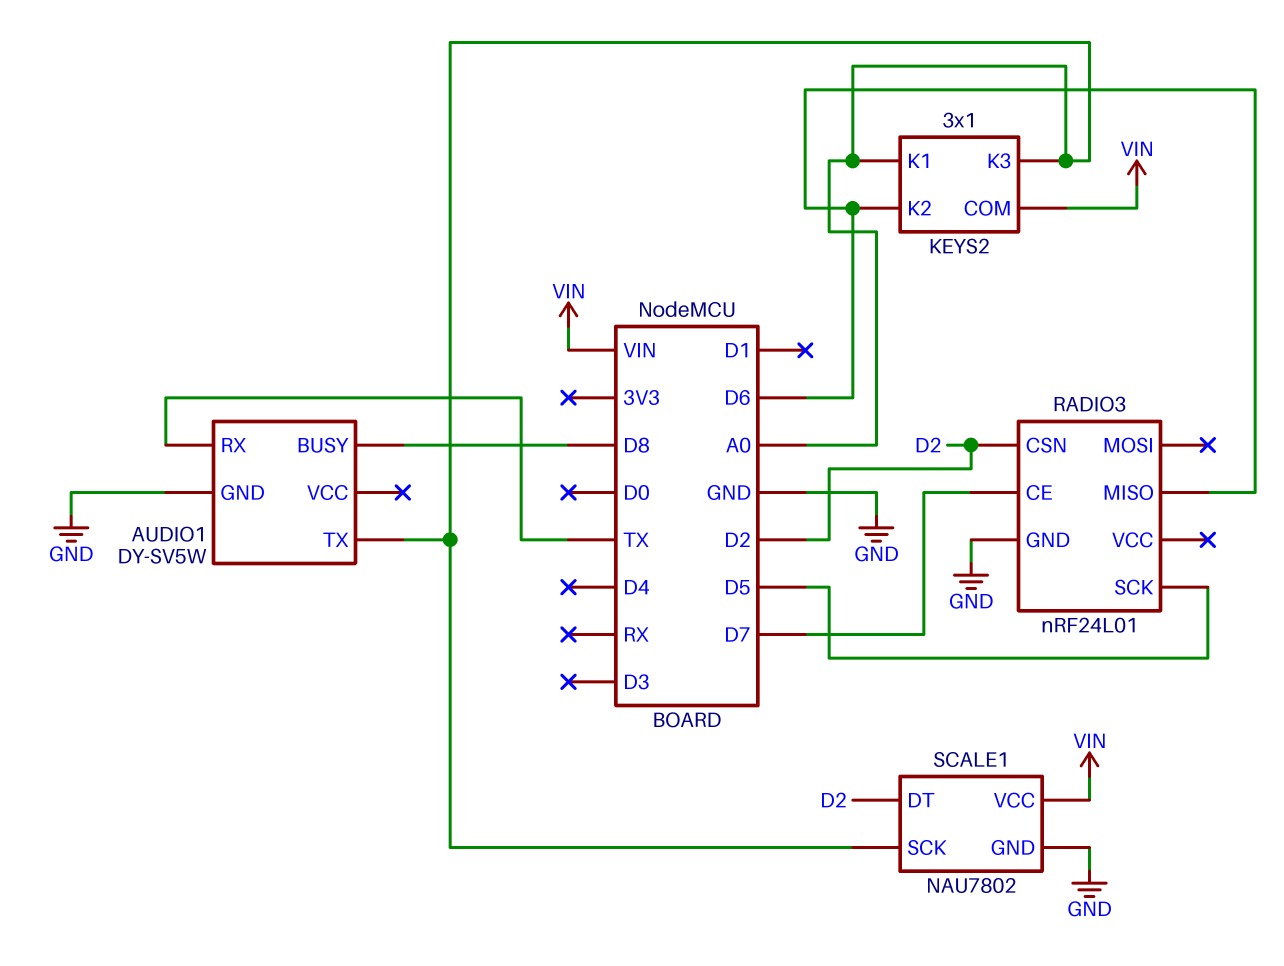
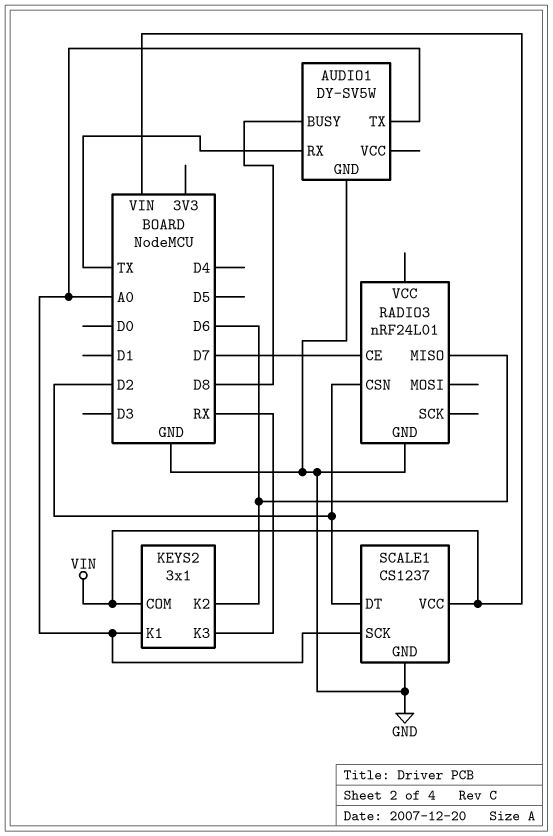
KEYS2 pin K3: A0 -> RX
RADIO3 pin SCK: D5 -> none
SCALE1: NAU7802 -> CS1237

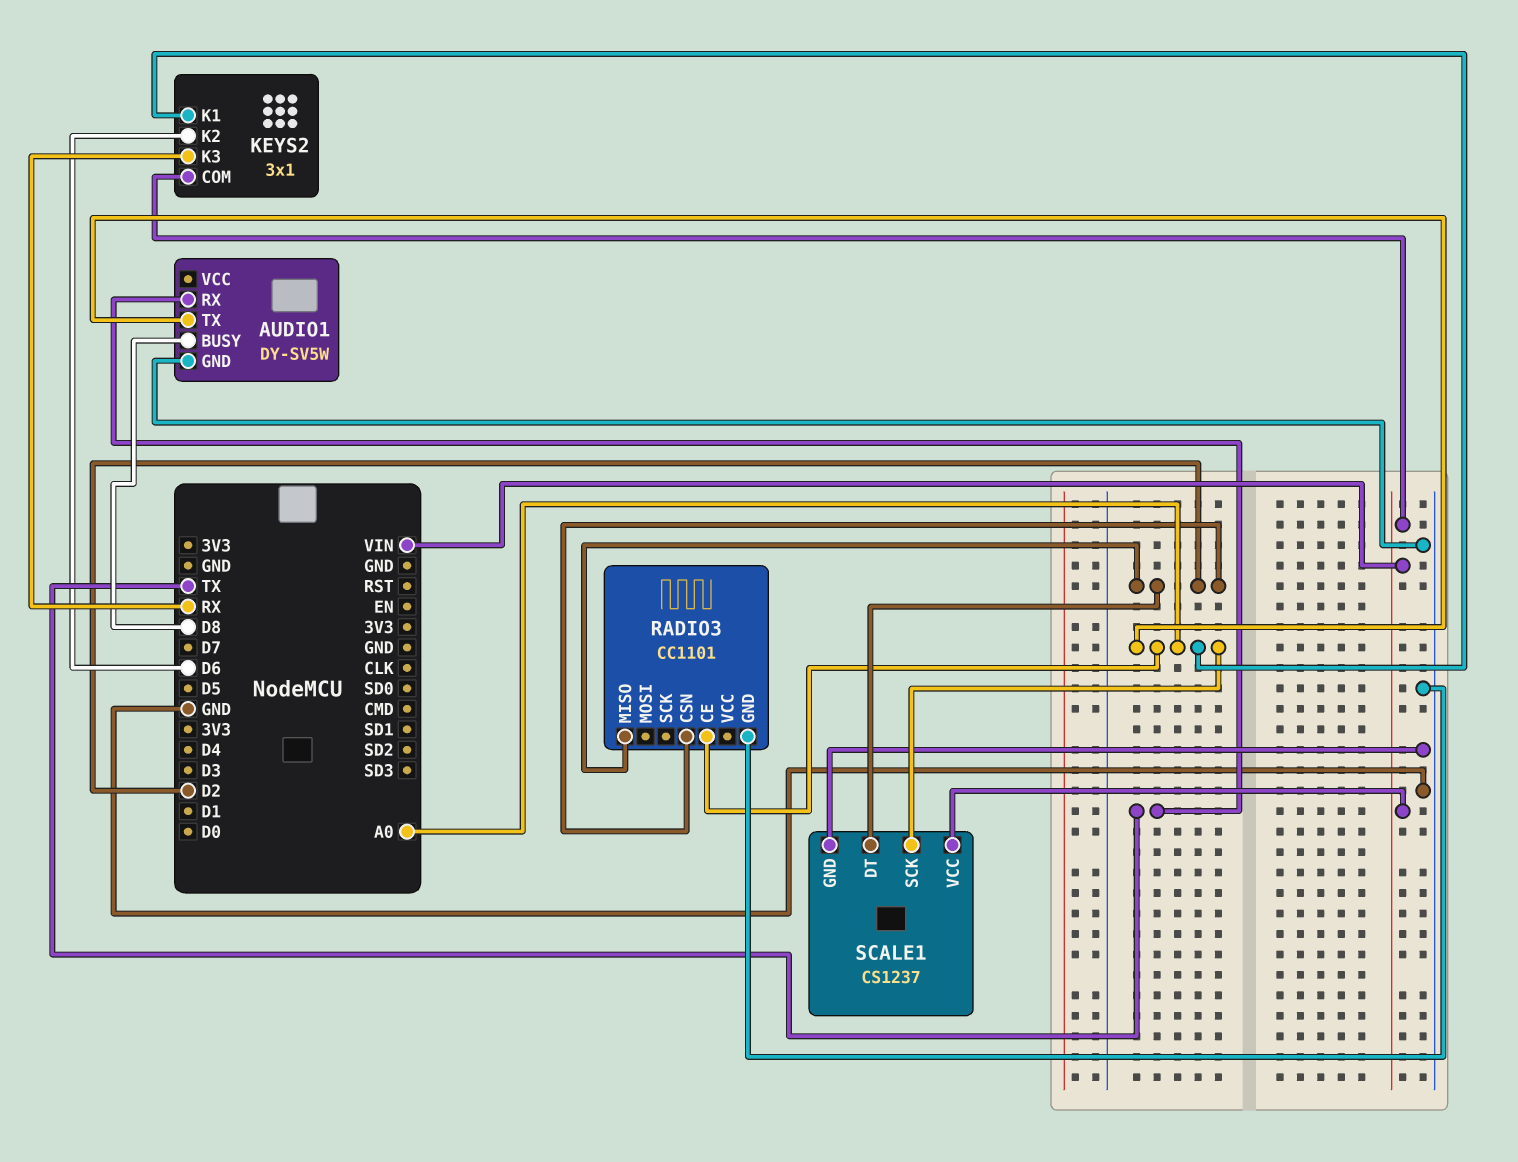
RADIO3: nRF24L01 -> CC1101
RADIO3 pin CE: D7 -> A0
RADIO3 pin MISO: D6 -> D2

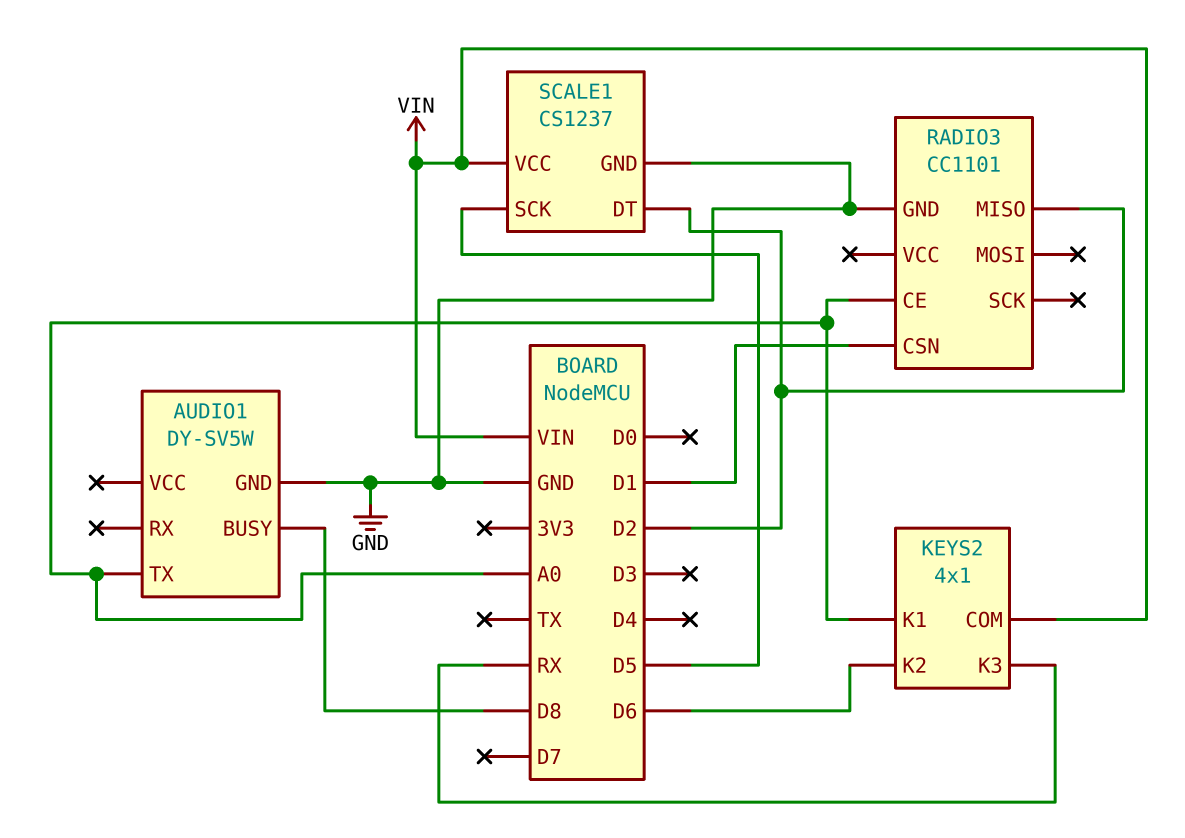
AUDIO1 pin RX: TX -> none
KEYS2: 3x1 -> 4x1
RADIO3 pin CSN: D2 -> D1
SCALE1 pin SCK: A0 -> D5

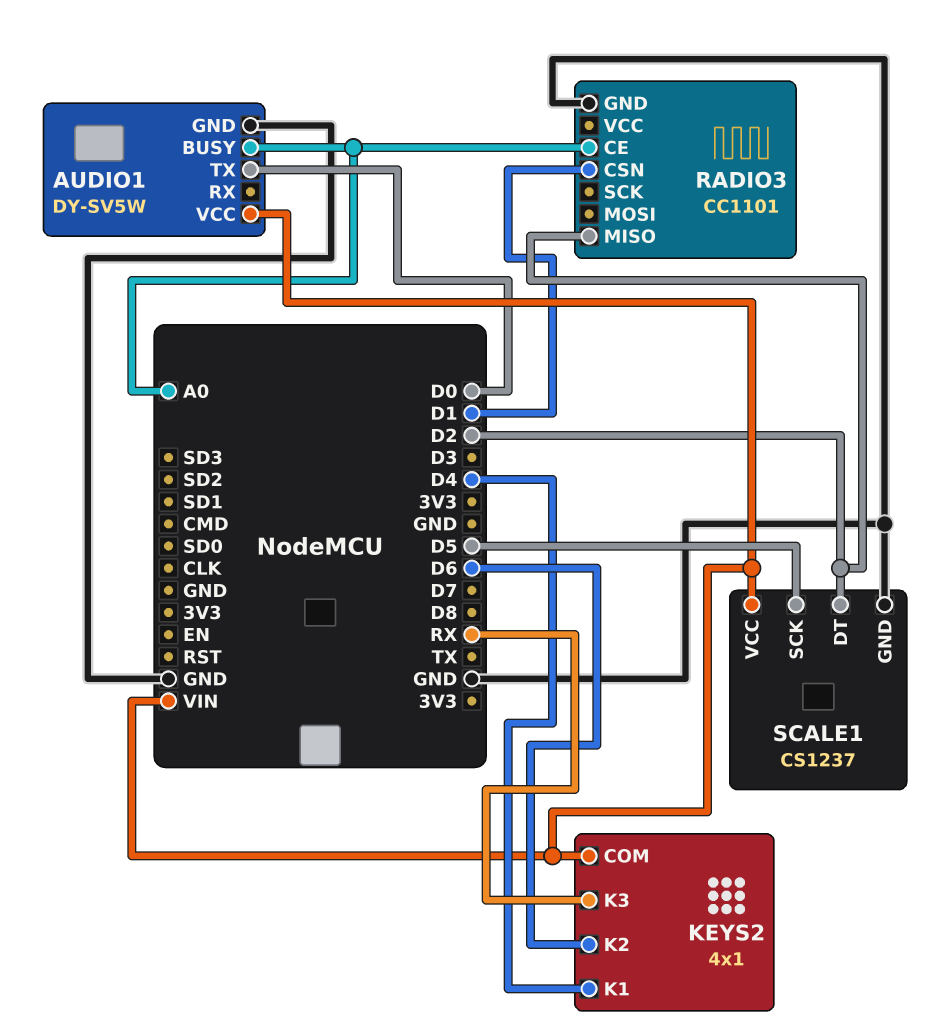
AUDIO1 pin BUSY: D8 -> A0
AUDIO1 pin TX: A0 -> D0
AUDIO1 pin VCC: none -> VIN
KEYS2 pin K1: A0 -> D4

